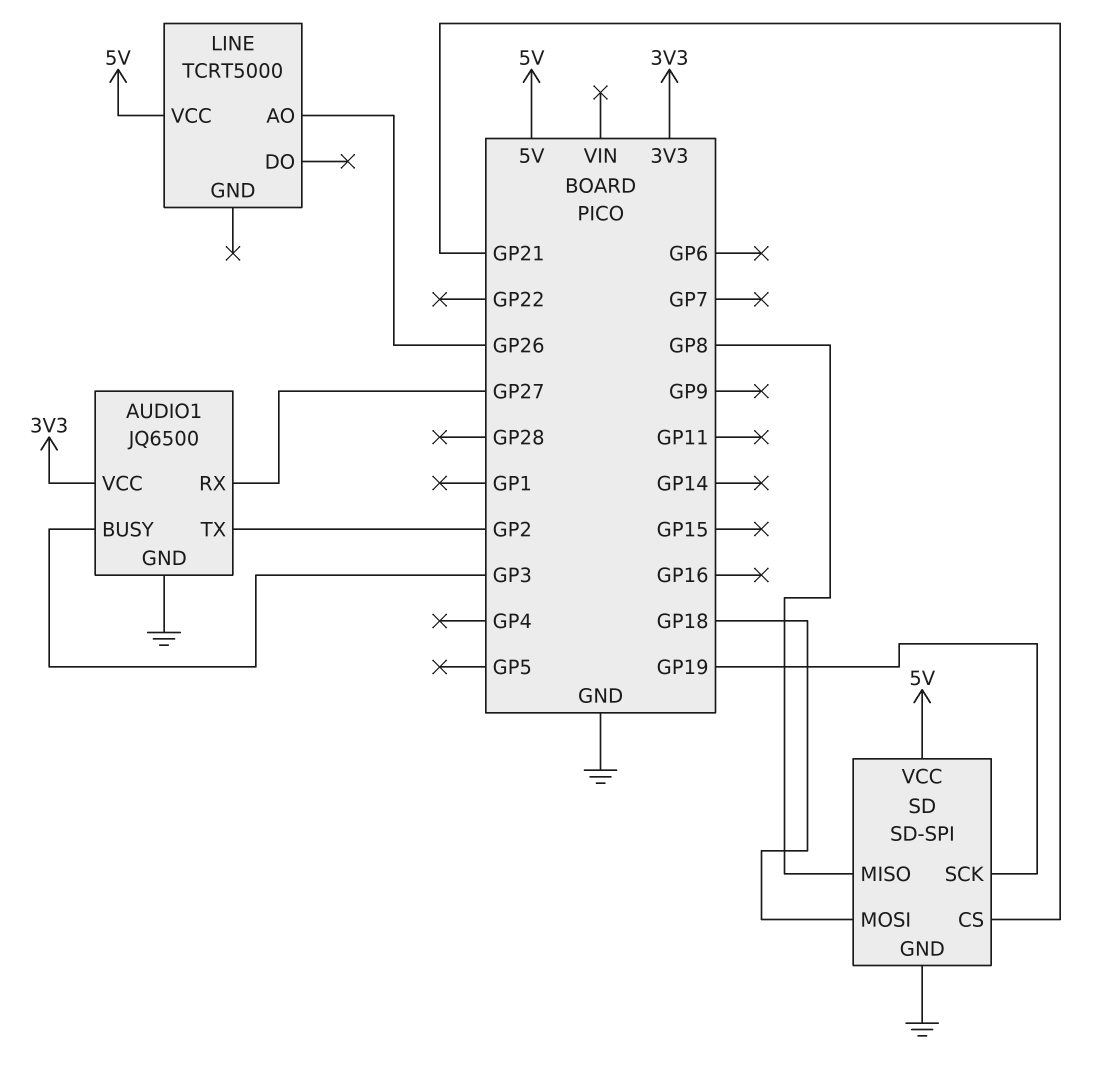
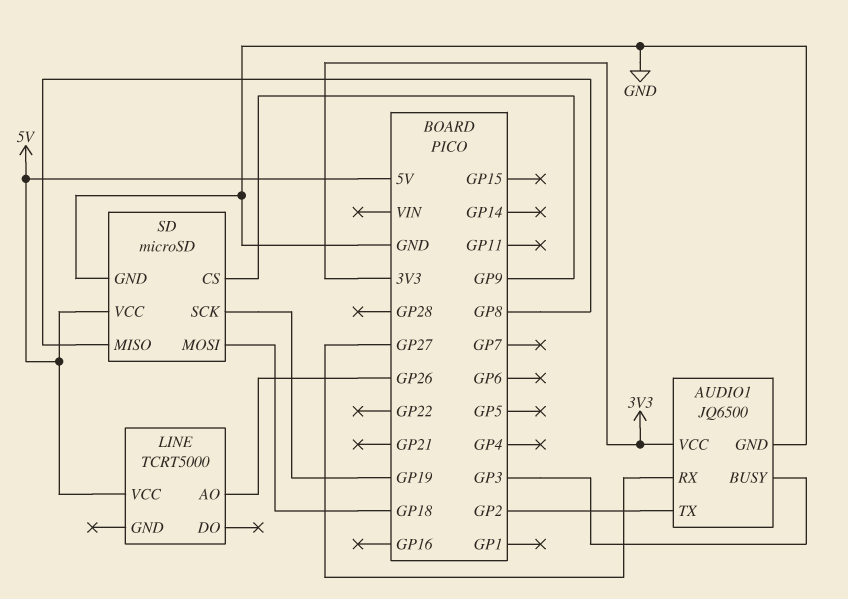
SD: SD-SPI -> microSD
SD pin CS: GP21 -> GP9

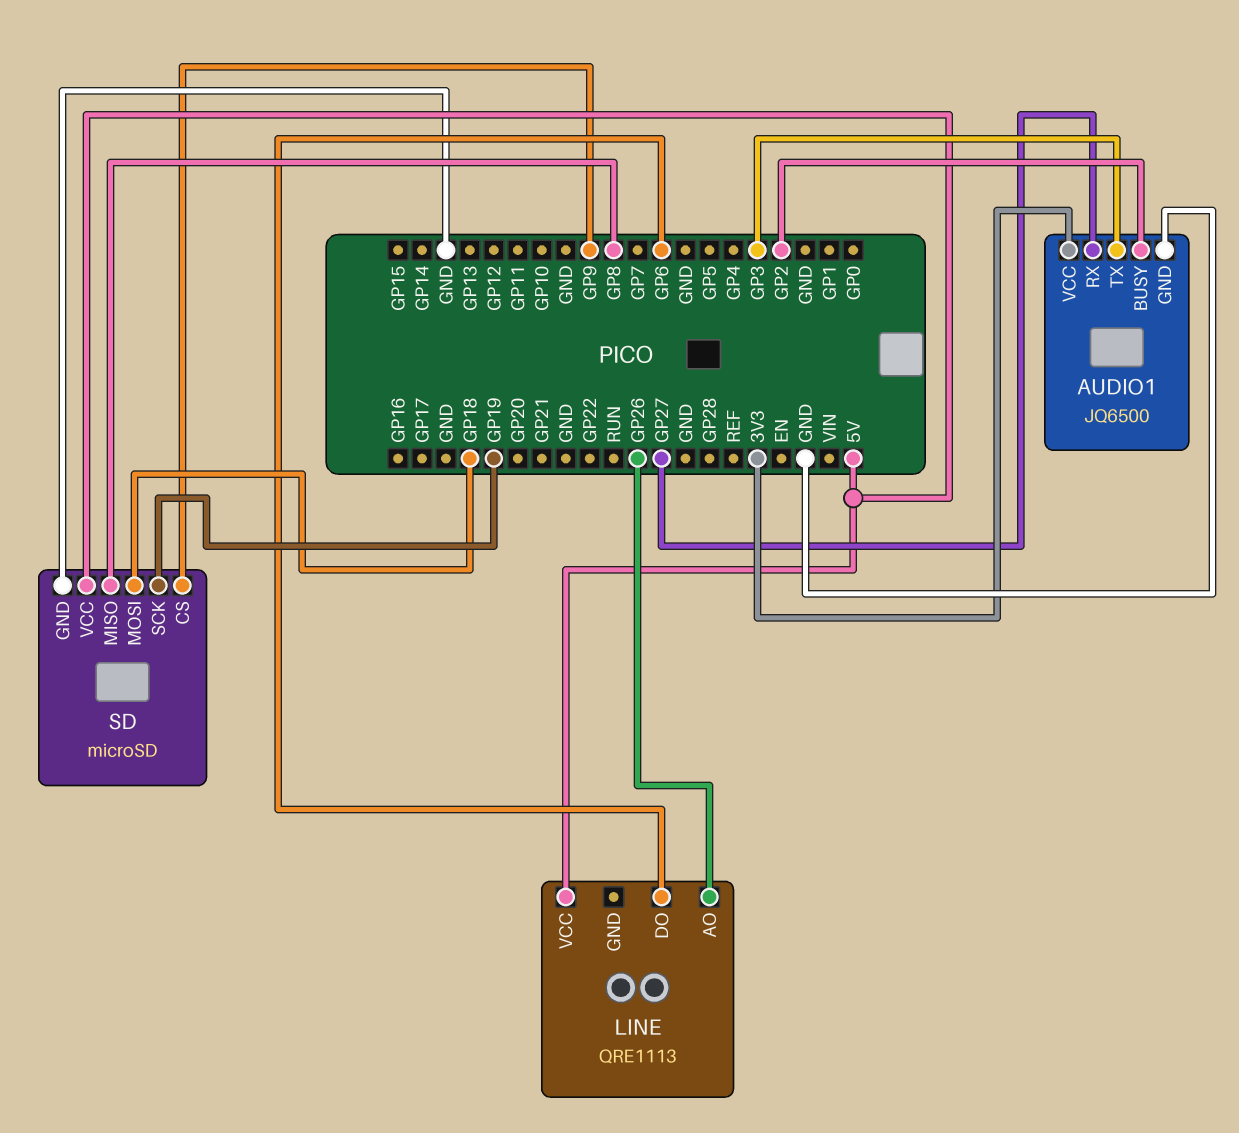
AUDIO1 pin BUSY: GP3 -> GP2
AUDIO1 pin TX: GP2 -> GP3
LINE: TCRT5000 -> QRE1113
LINE pin DO: none -> GP6

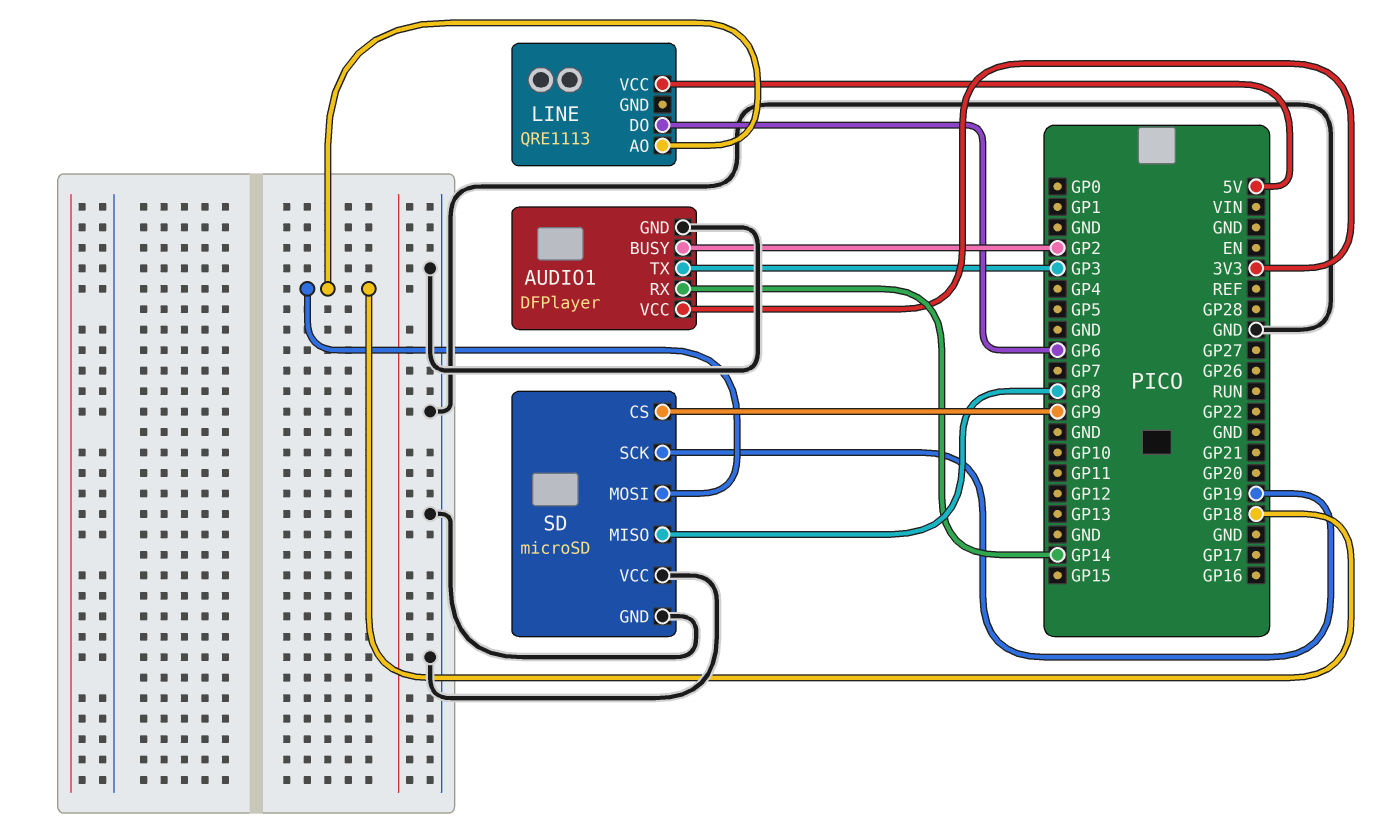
AUDIO1: JQ6500 -> DFPlayer
AUDIO1 pin RX: GP27 -> GP14
LINE pin AO: GP26 -> GP18
SD pin VCC: 5V -> GND

